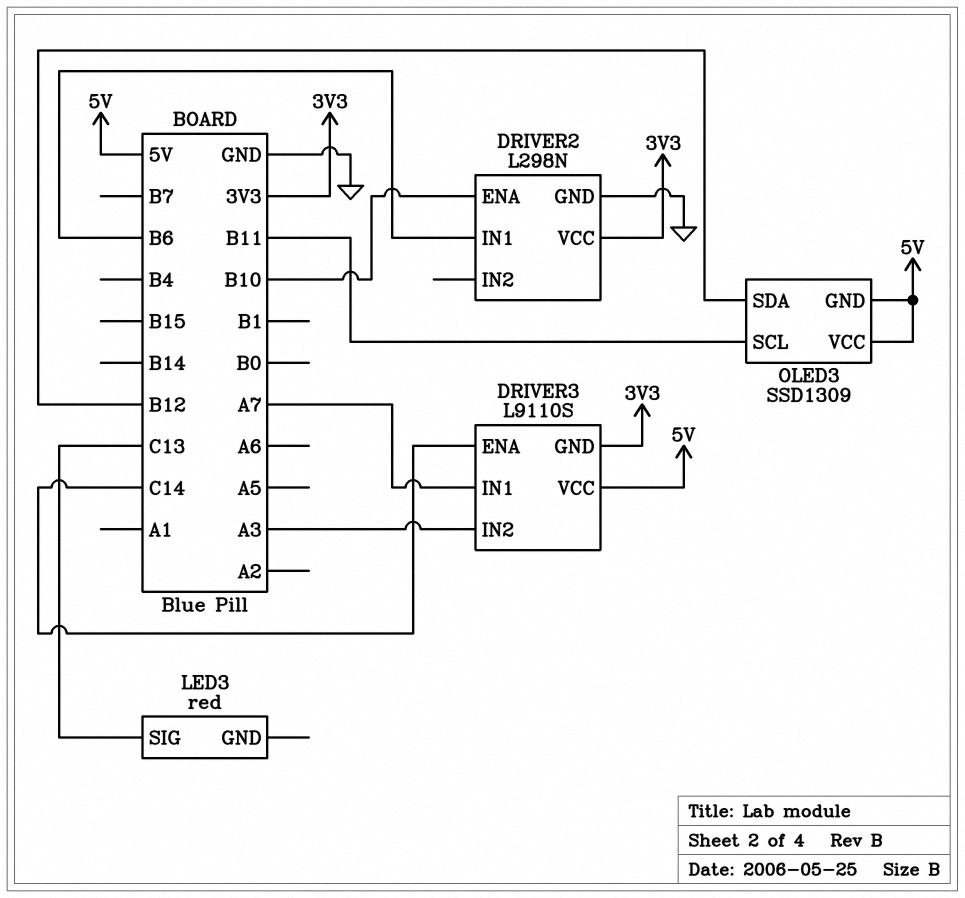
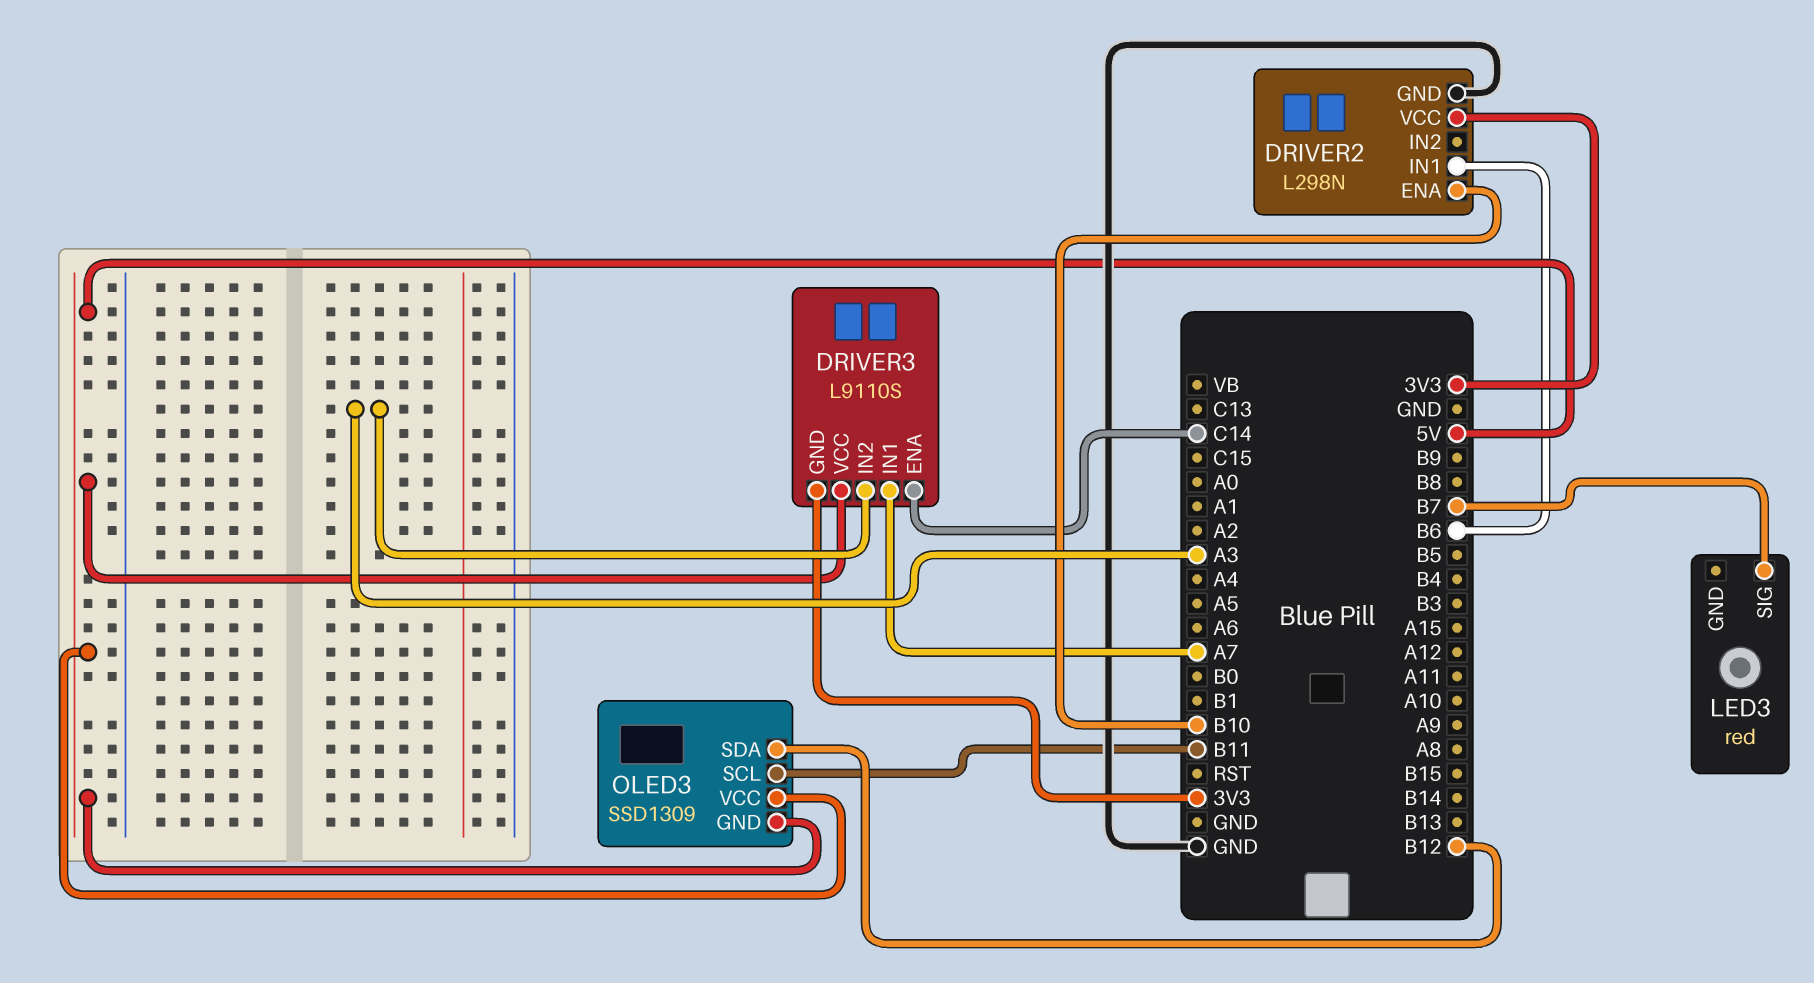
LED3 pin SIG: C13 -> B7

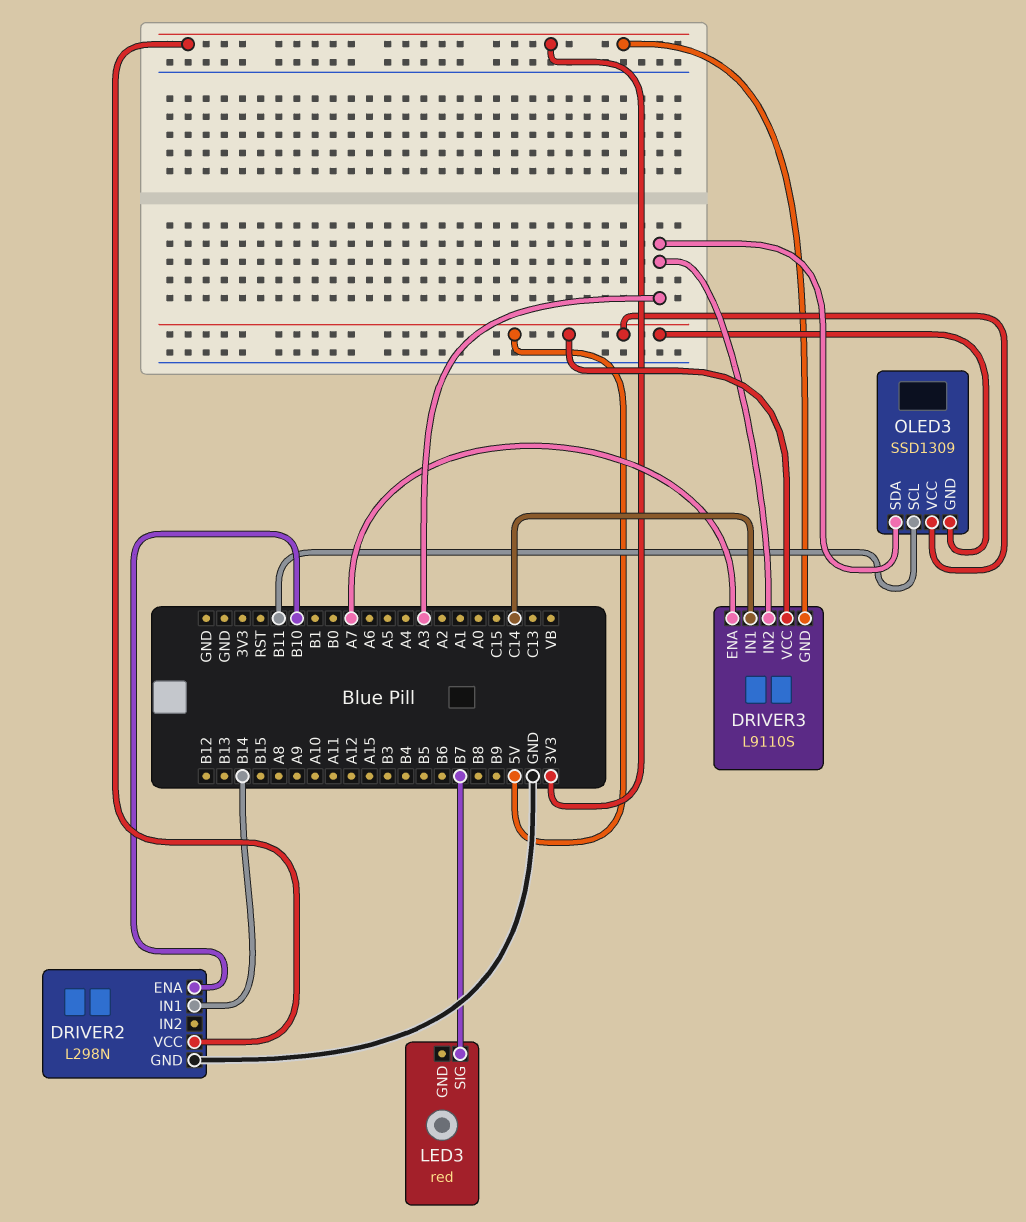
DRIVER2 pin IN1: B6 -> B14
DRIVER3 pin ENA: C14 -> A7
DRIVER3 pin IN1: A7 -> C14
OLED3 pin SDA: B12 -> A3

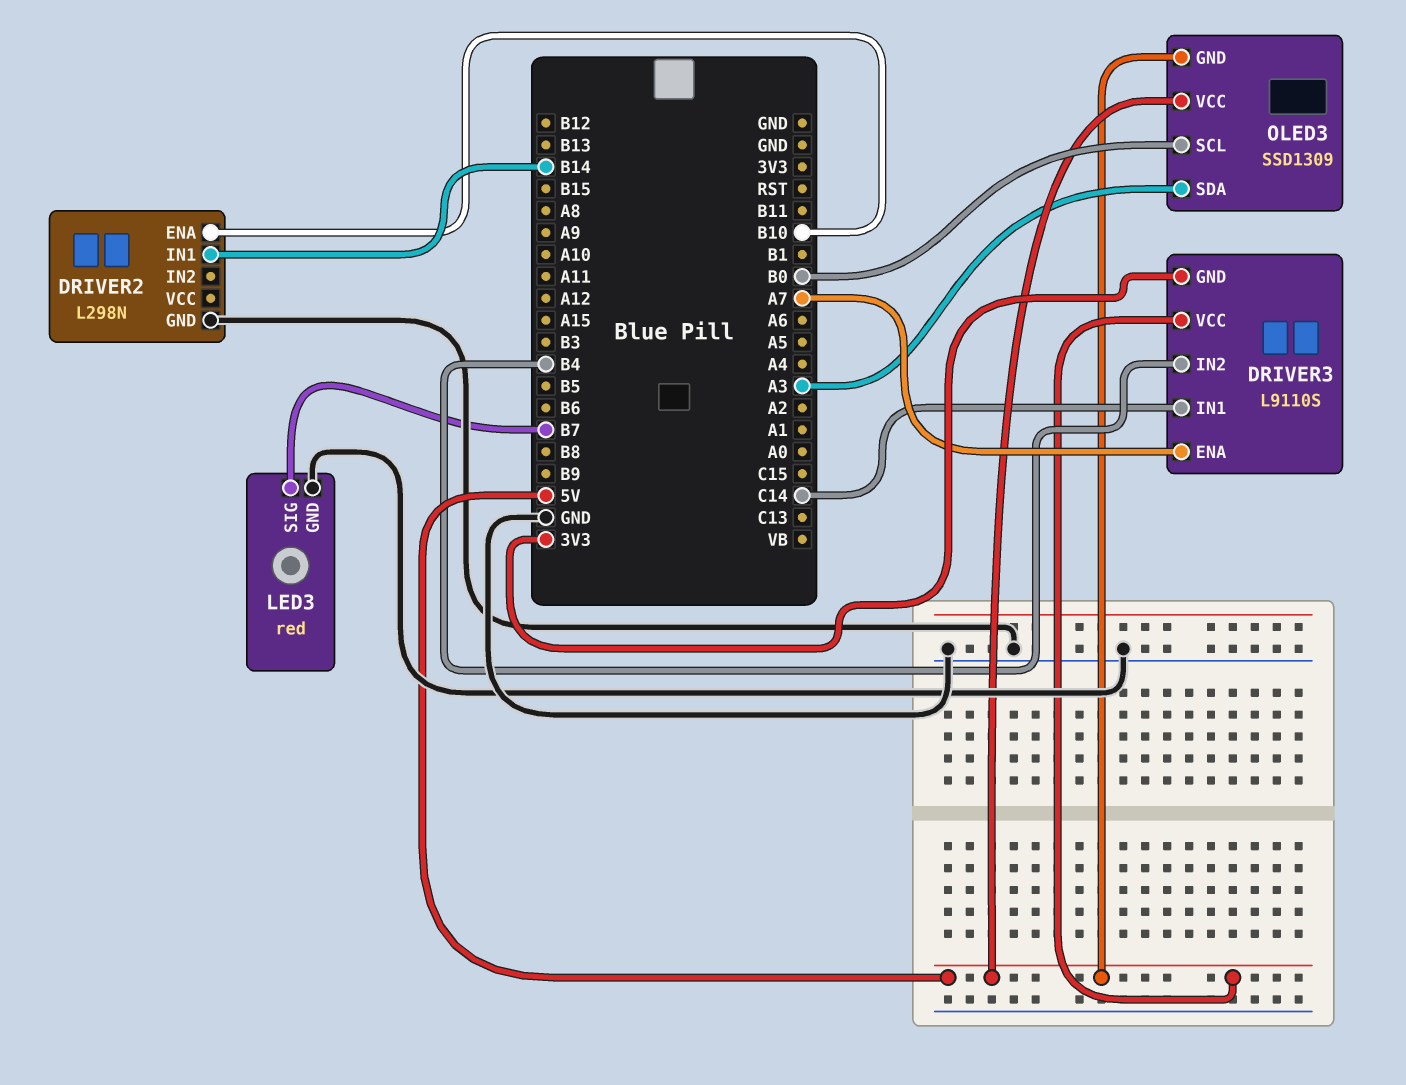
DRIVER2 pin VCC: 3V3 -> none
DRIVER3 pin IN2: A3 -> B4
LED3 pin GND: none -> GND
OLED3 pin SCL: B11 -> B0

